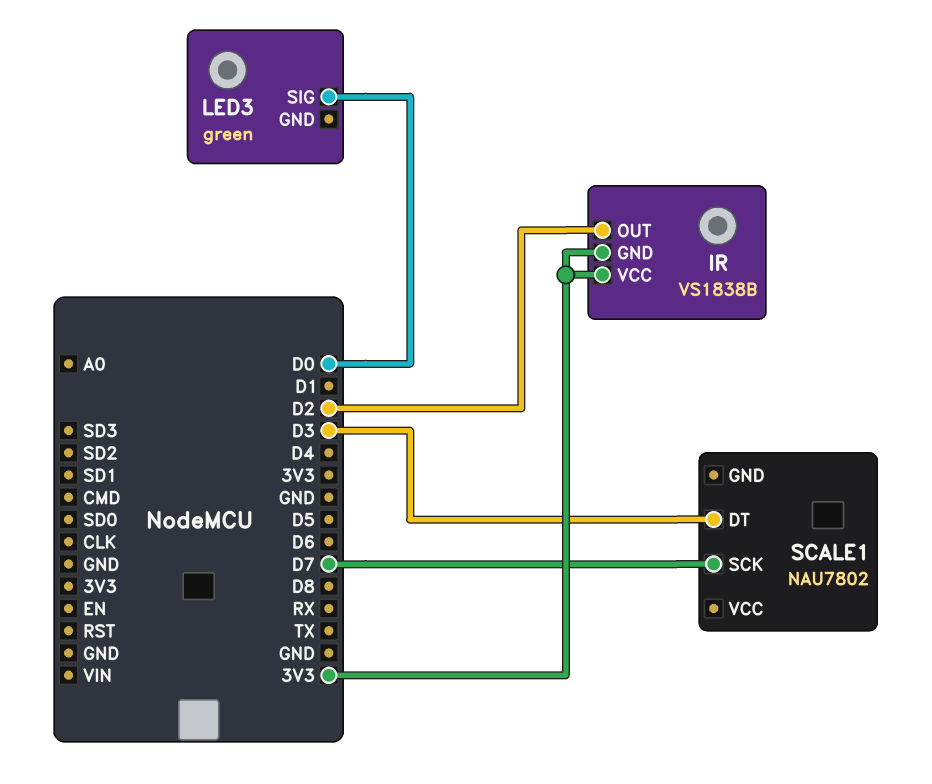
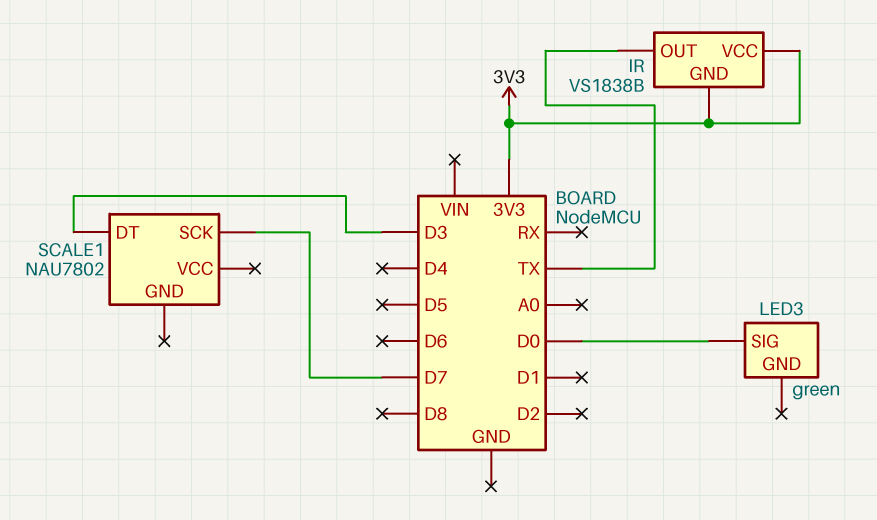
IR pin OUT: D2 -> TX

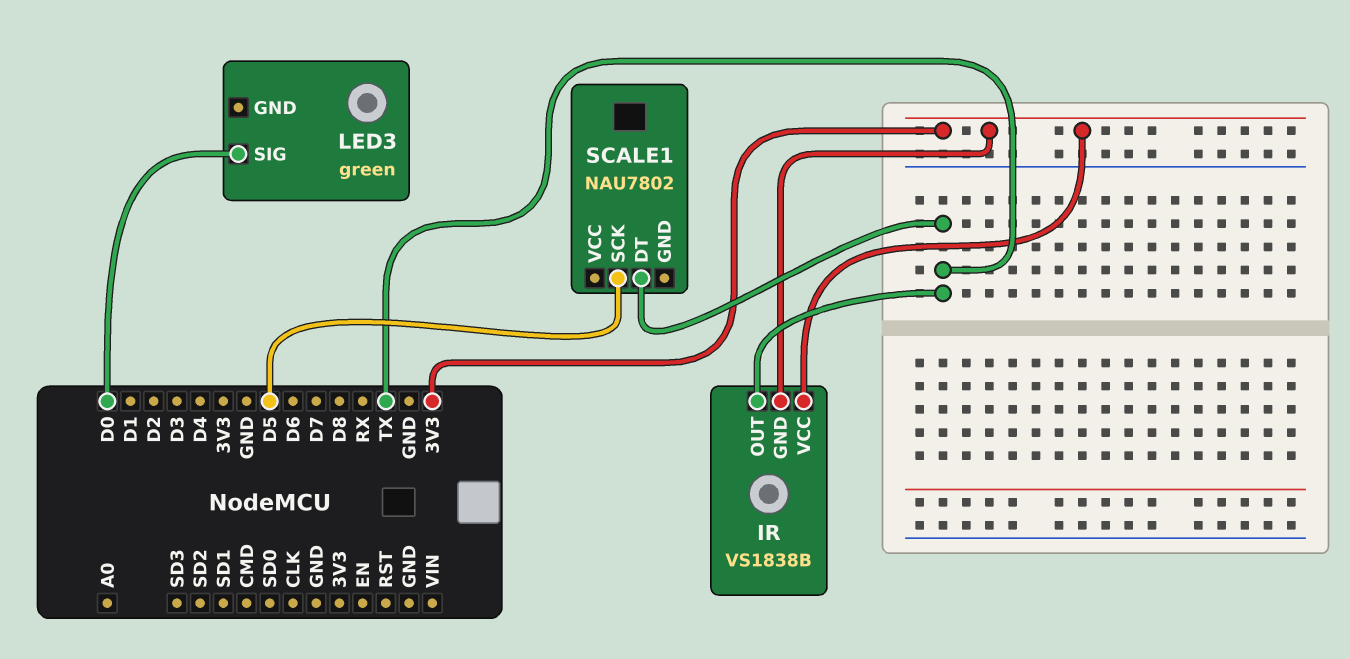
SCALE1 pin DT: D3 -> TX
SCALE1 pin SCK: D7 -> D5

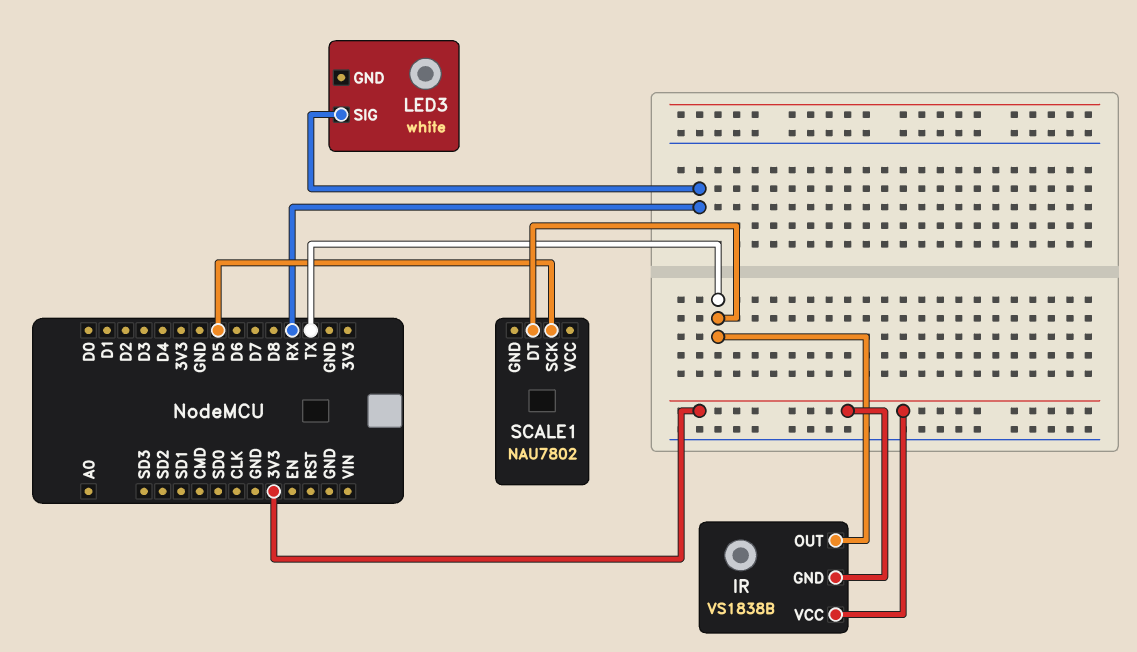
LED3: green -> white
LED3 pin SIG: D0 -> RX

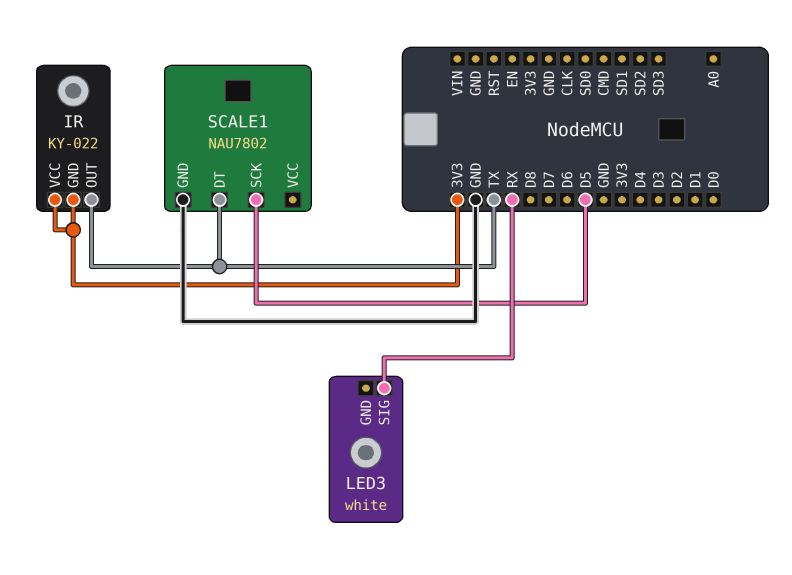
IR: VS1838B -> KY-022
SCALE1 pin GND: none -> GND

